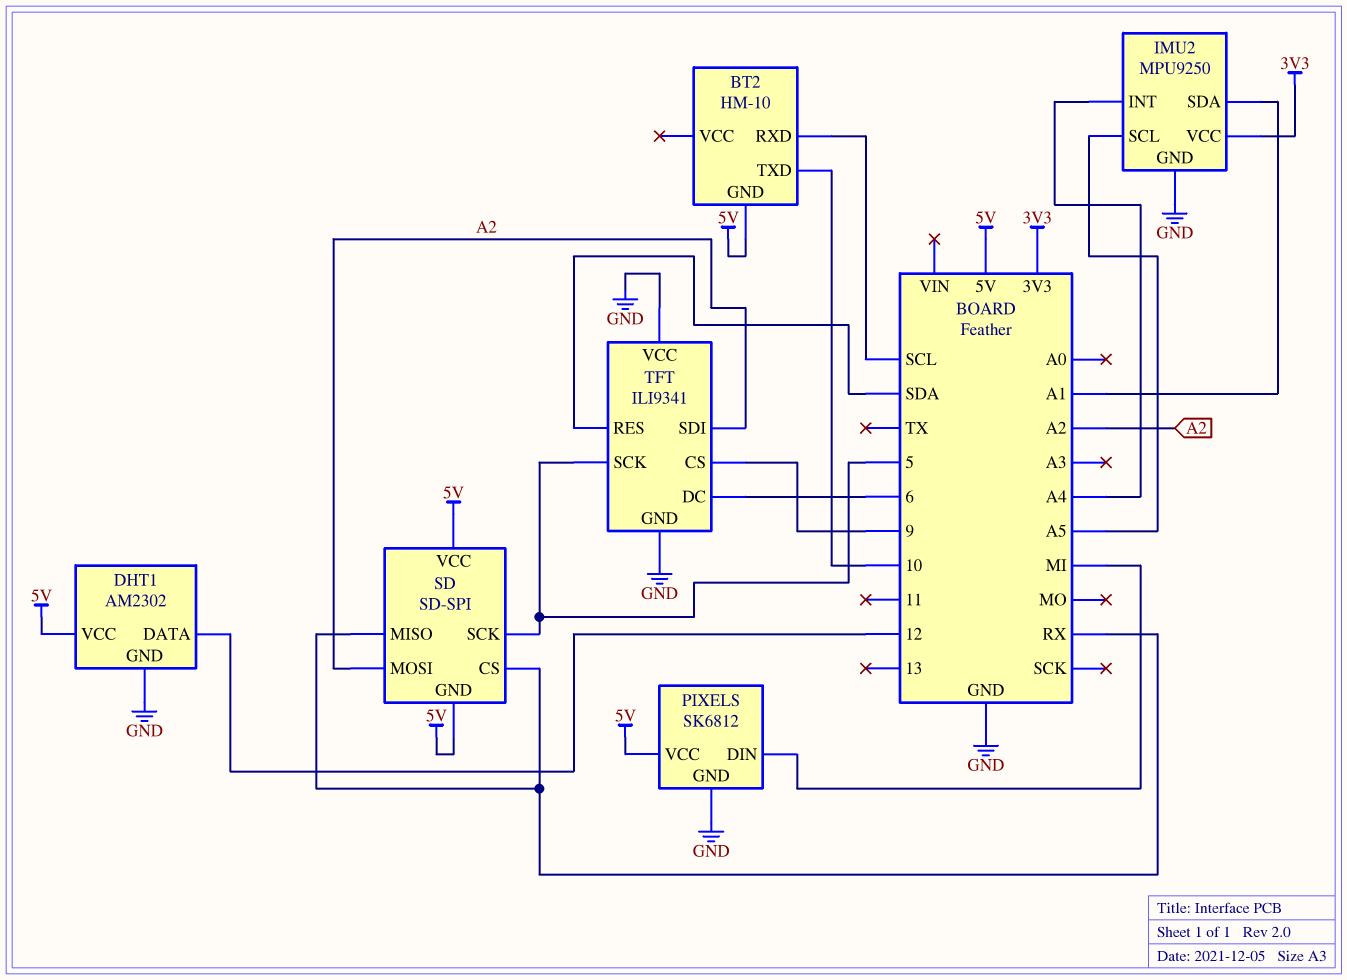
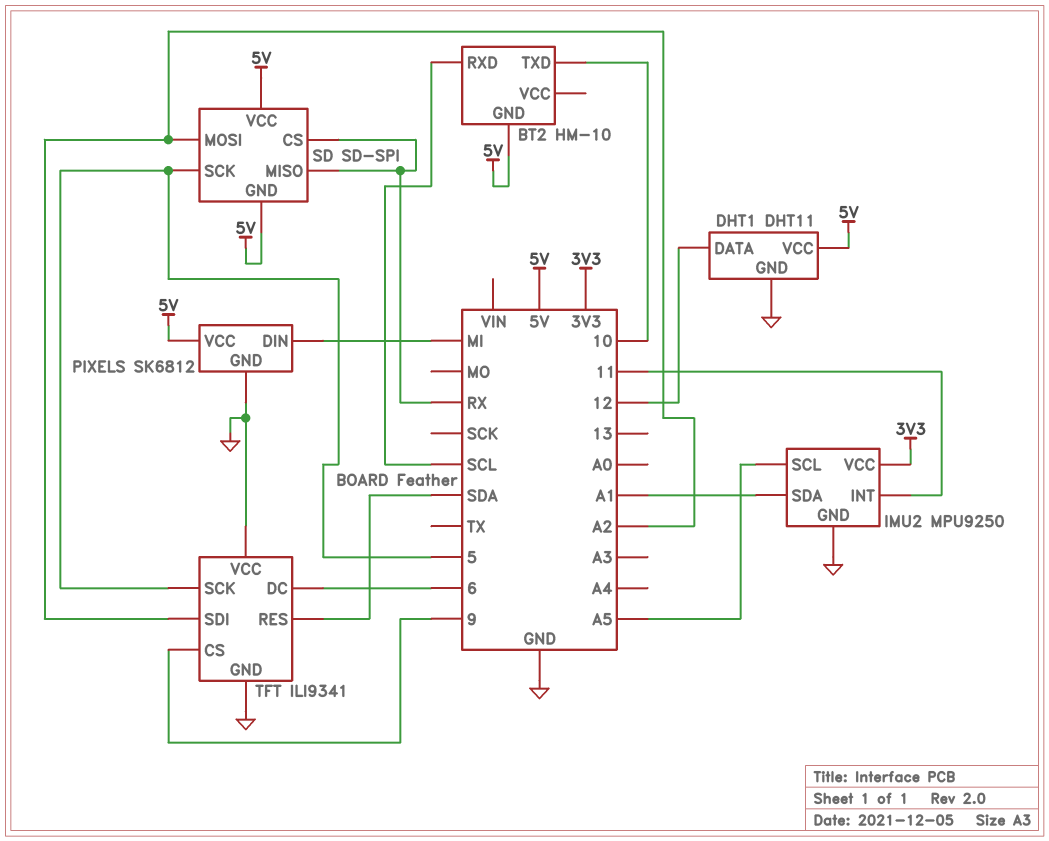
DHT1: AM2302 -> DHT11
IMU2 pin INT: A4 -> 11

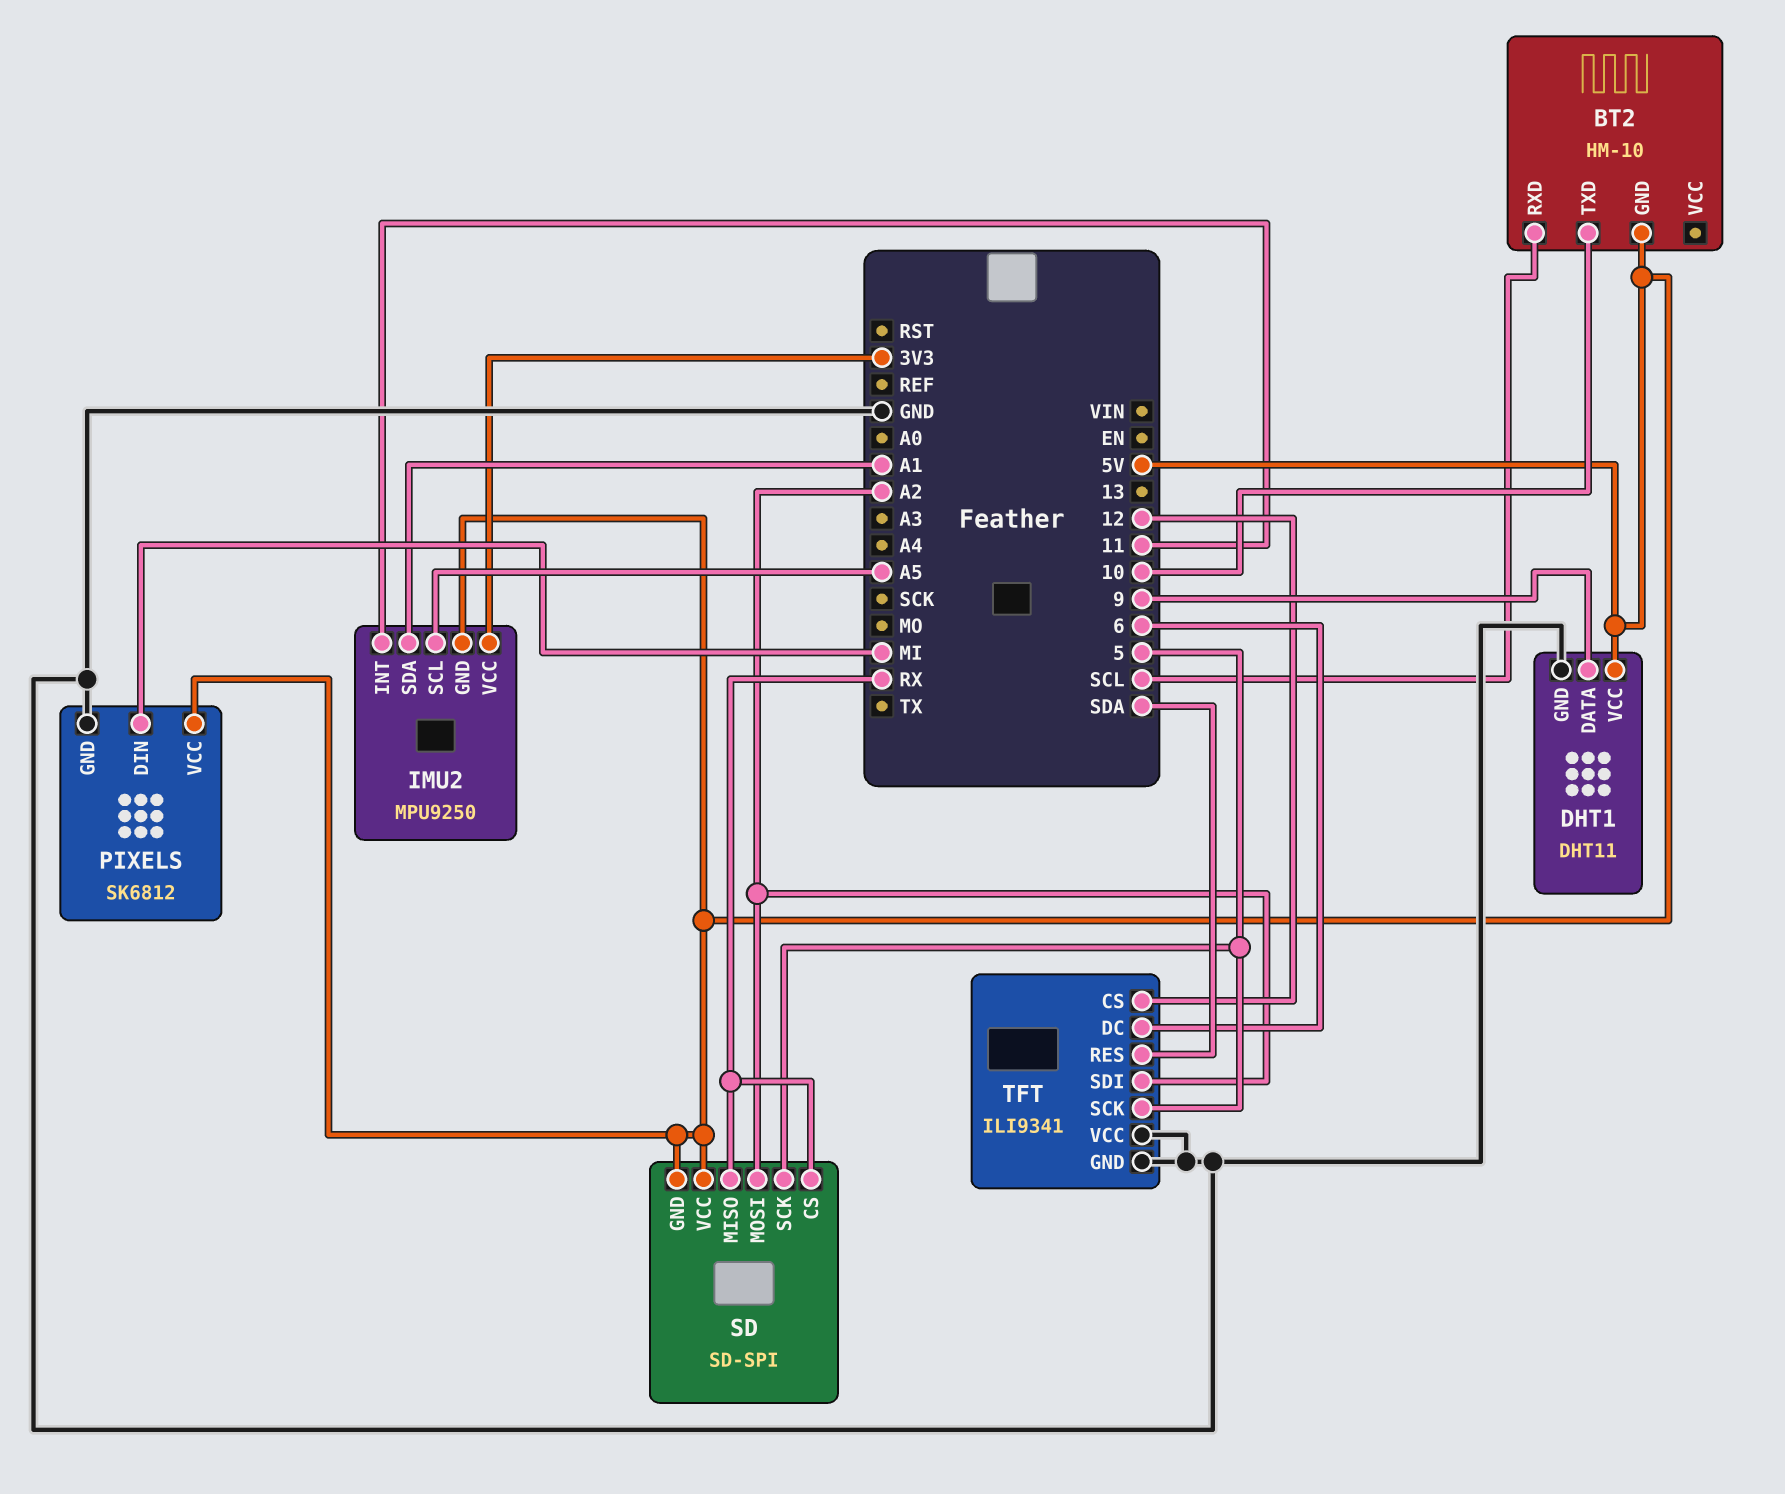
DHT1 pin DATA: 12 -> 9
IMU2 pin GND: GND -> 5V
TFT pin CS: 9 -> 12

